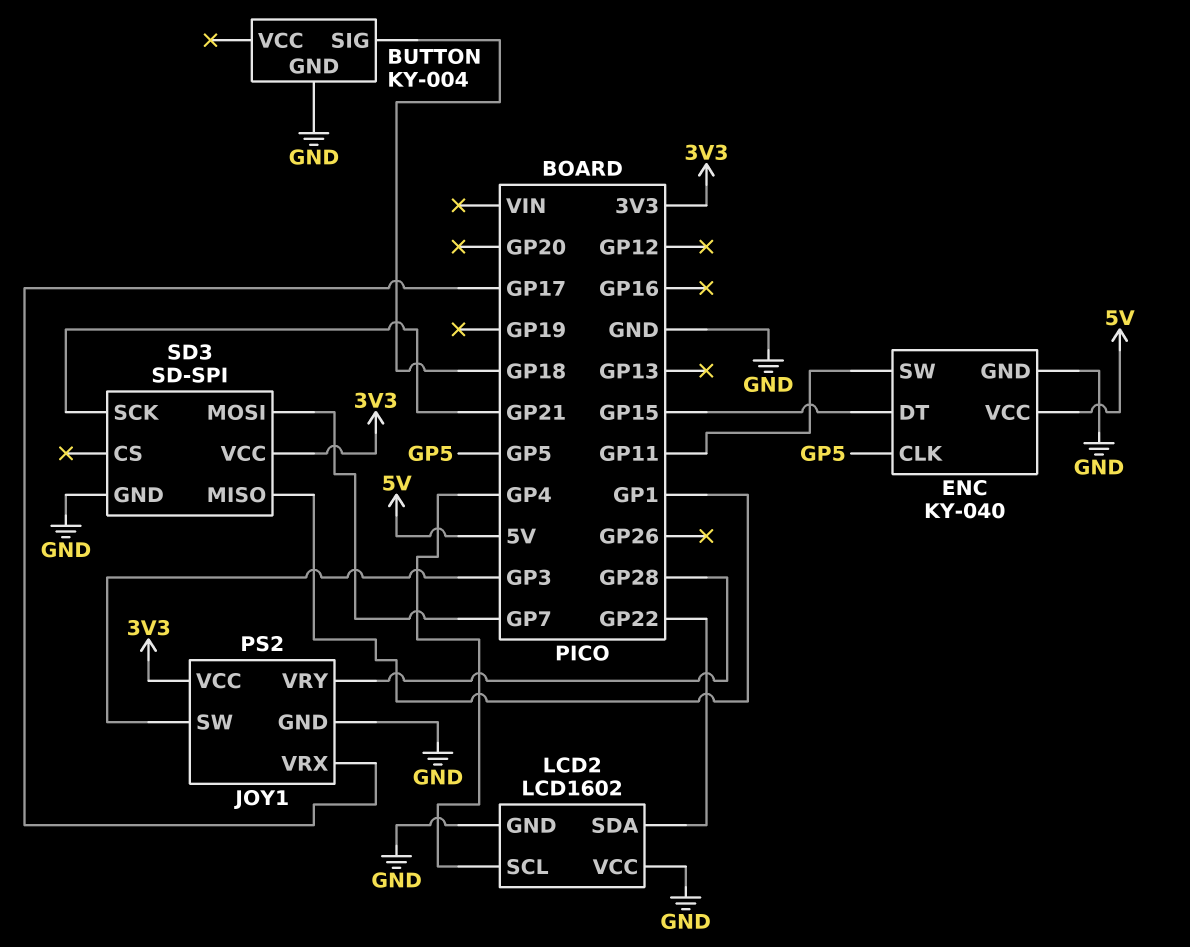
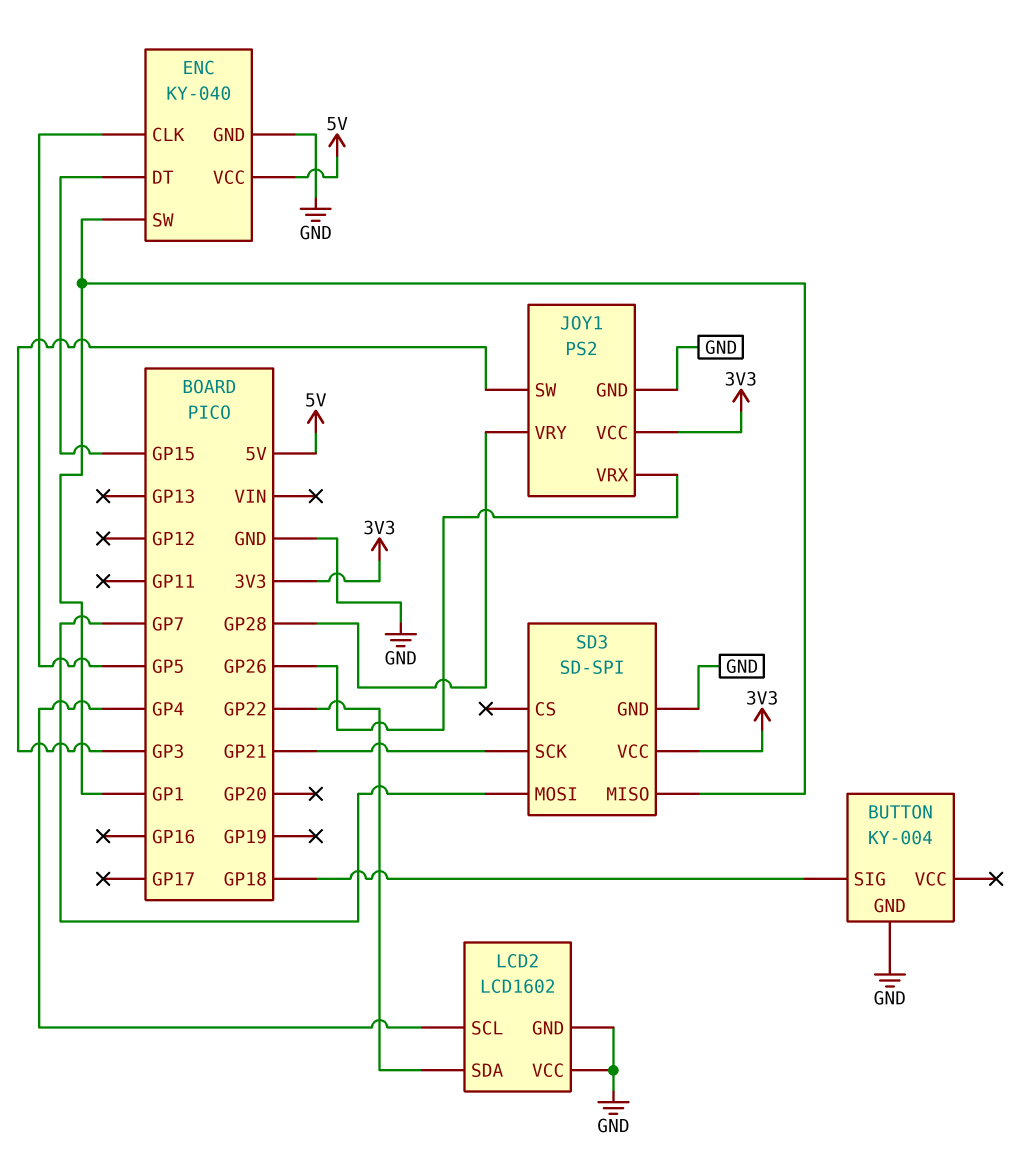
ENC pin SW: GP11 -> GP1
JOY1 pin VRX: GP17 -> GP26

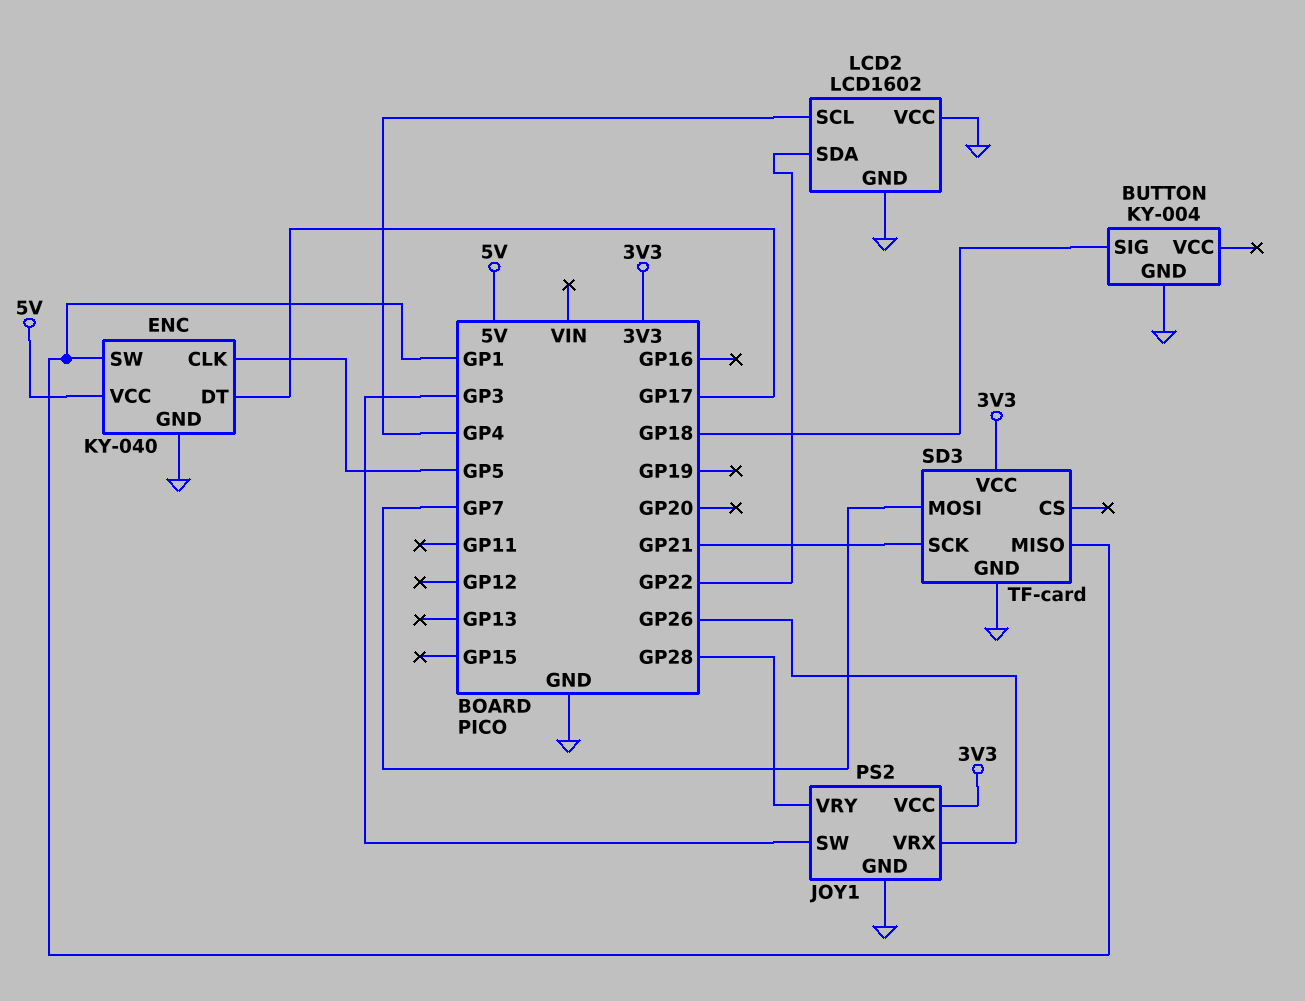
ENC pin DT: GP15 -> GP17
SD3: SD-SPI -> TF-card

